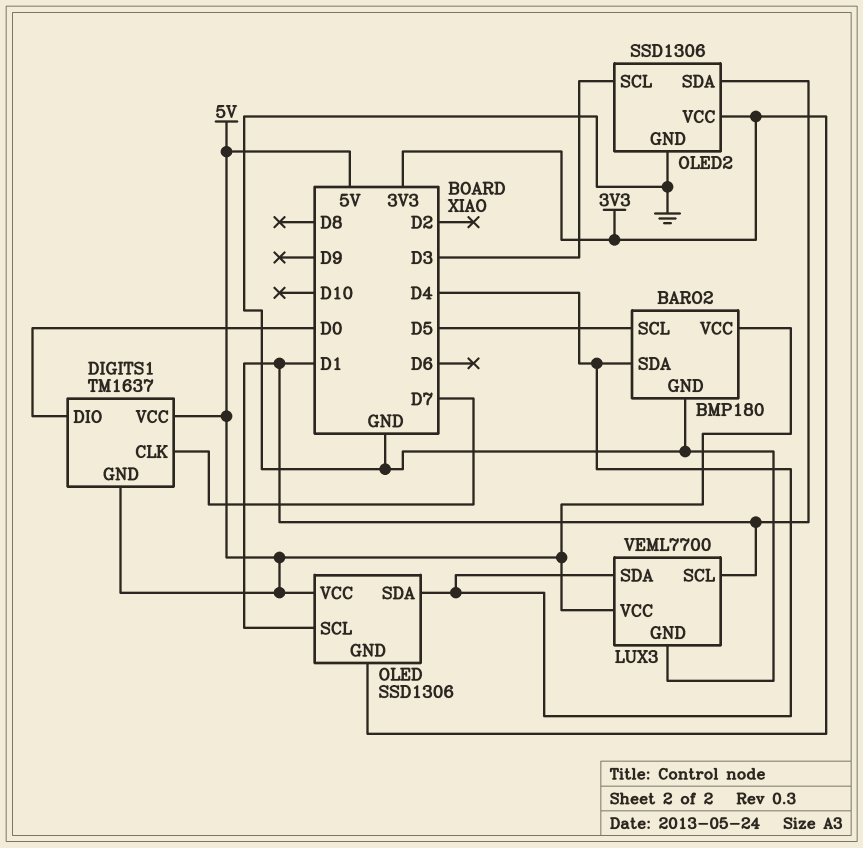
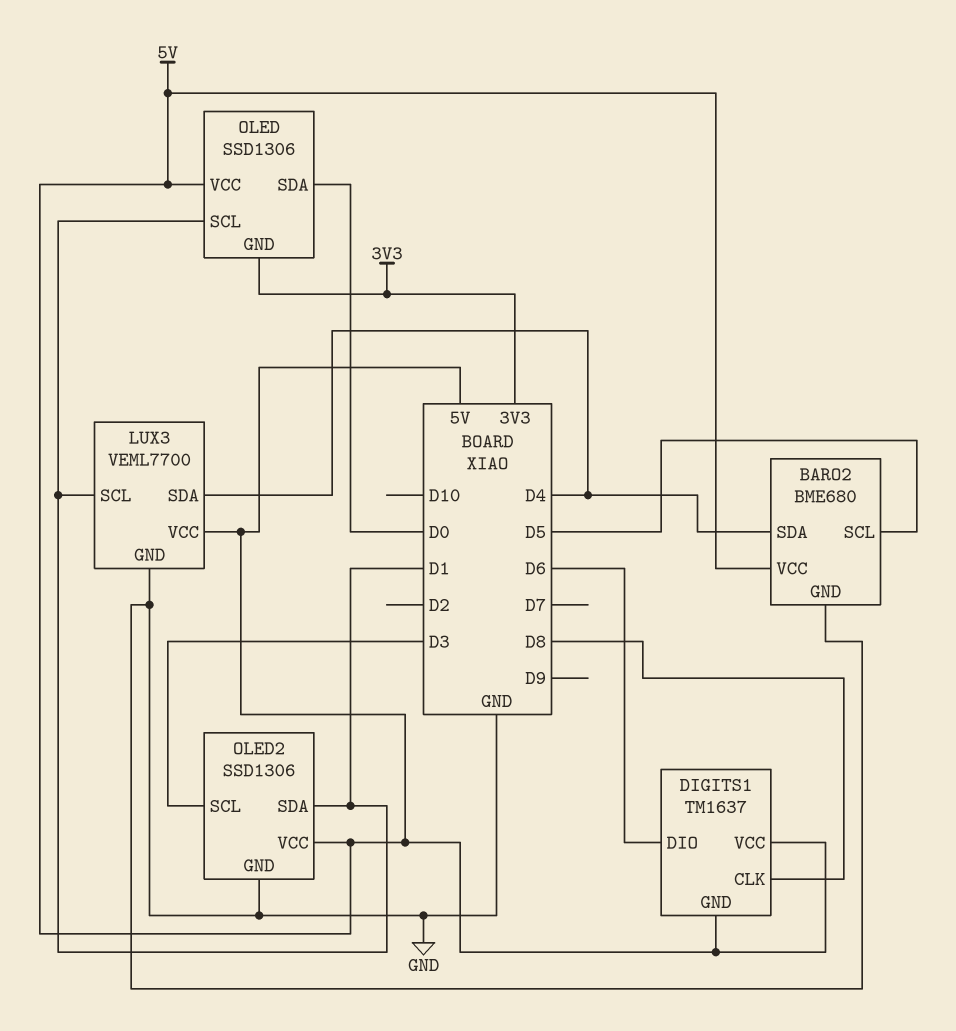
BARO2: BMP180 -> BME680
DIGITS1 pin CLK: D7 -> D8
DIGITS1 pin DIO: D0 -> D6
OLED pin SDA: D4 -> D0
OLED2 pin VCC: 3V3 -> 5V

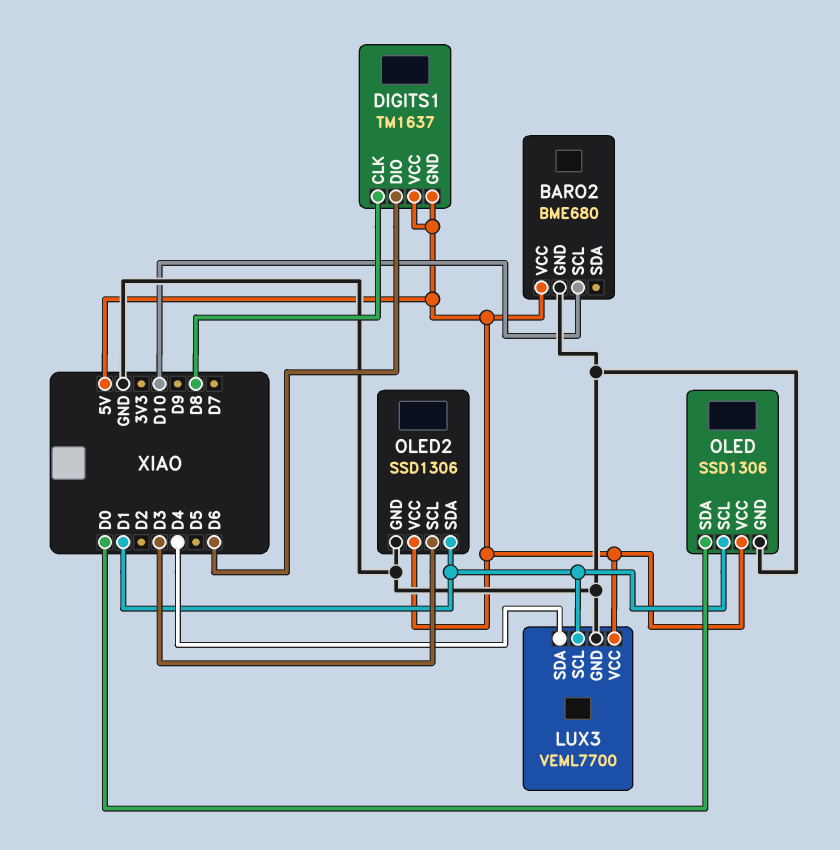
BARO2 pin SCL: D5 -> D10
BARO2 pin SDA: D4 -> none
OLED pin GND: 3V3 -> GND

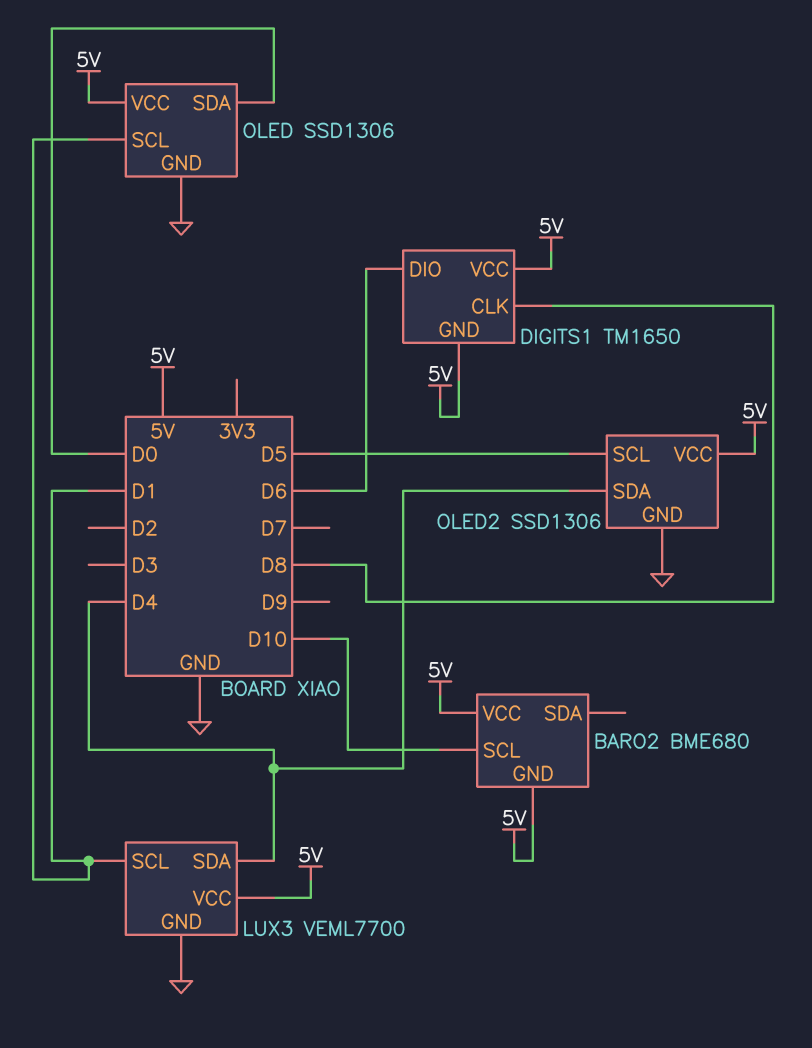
BARO2 pin GND: GND -> 5V
DIGITS1: TM1637 -> TM1650
OLED2 pin SCL: D3 -> D5
OLED2 pin SDA: D1 -> D4

